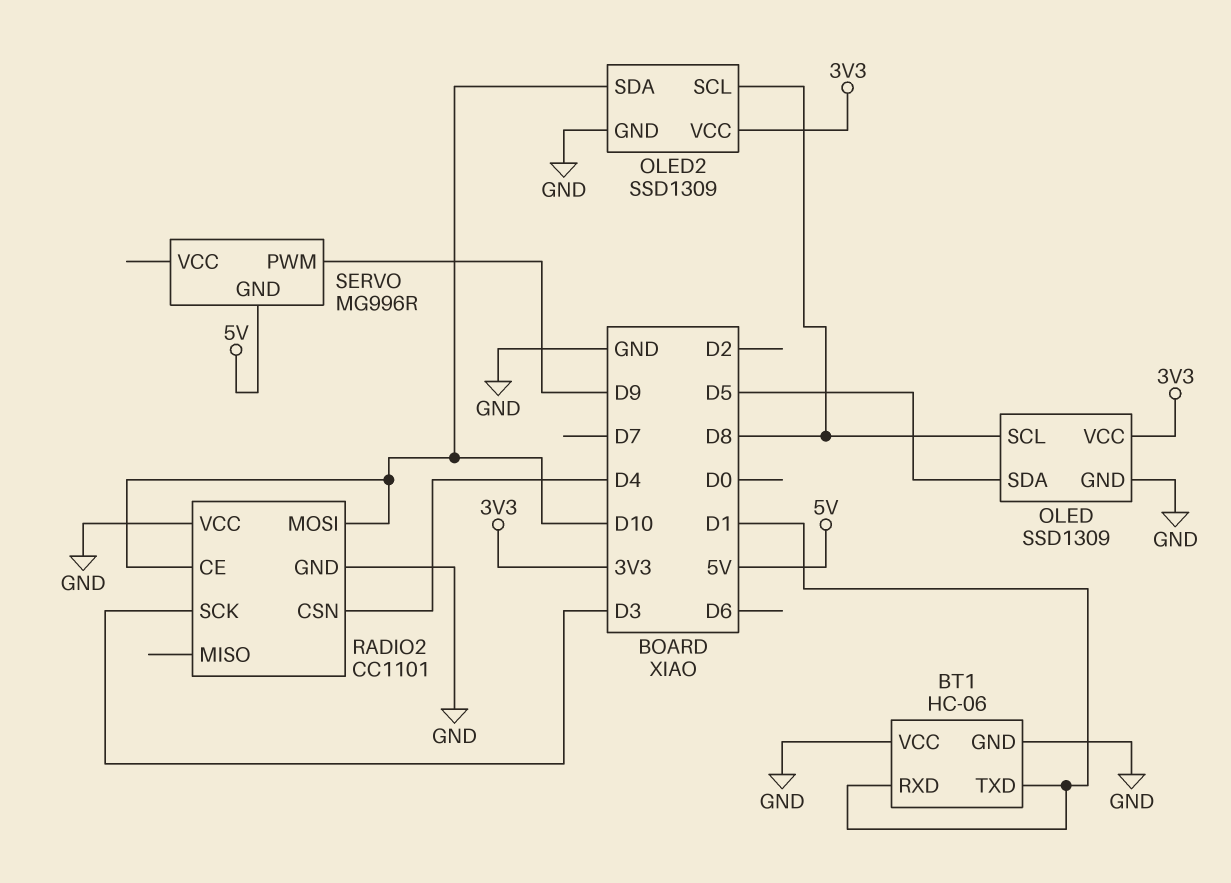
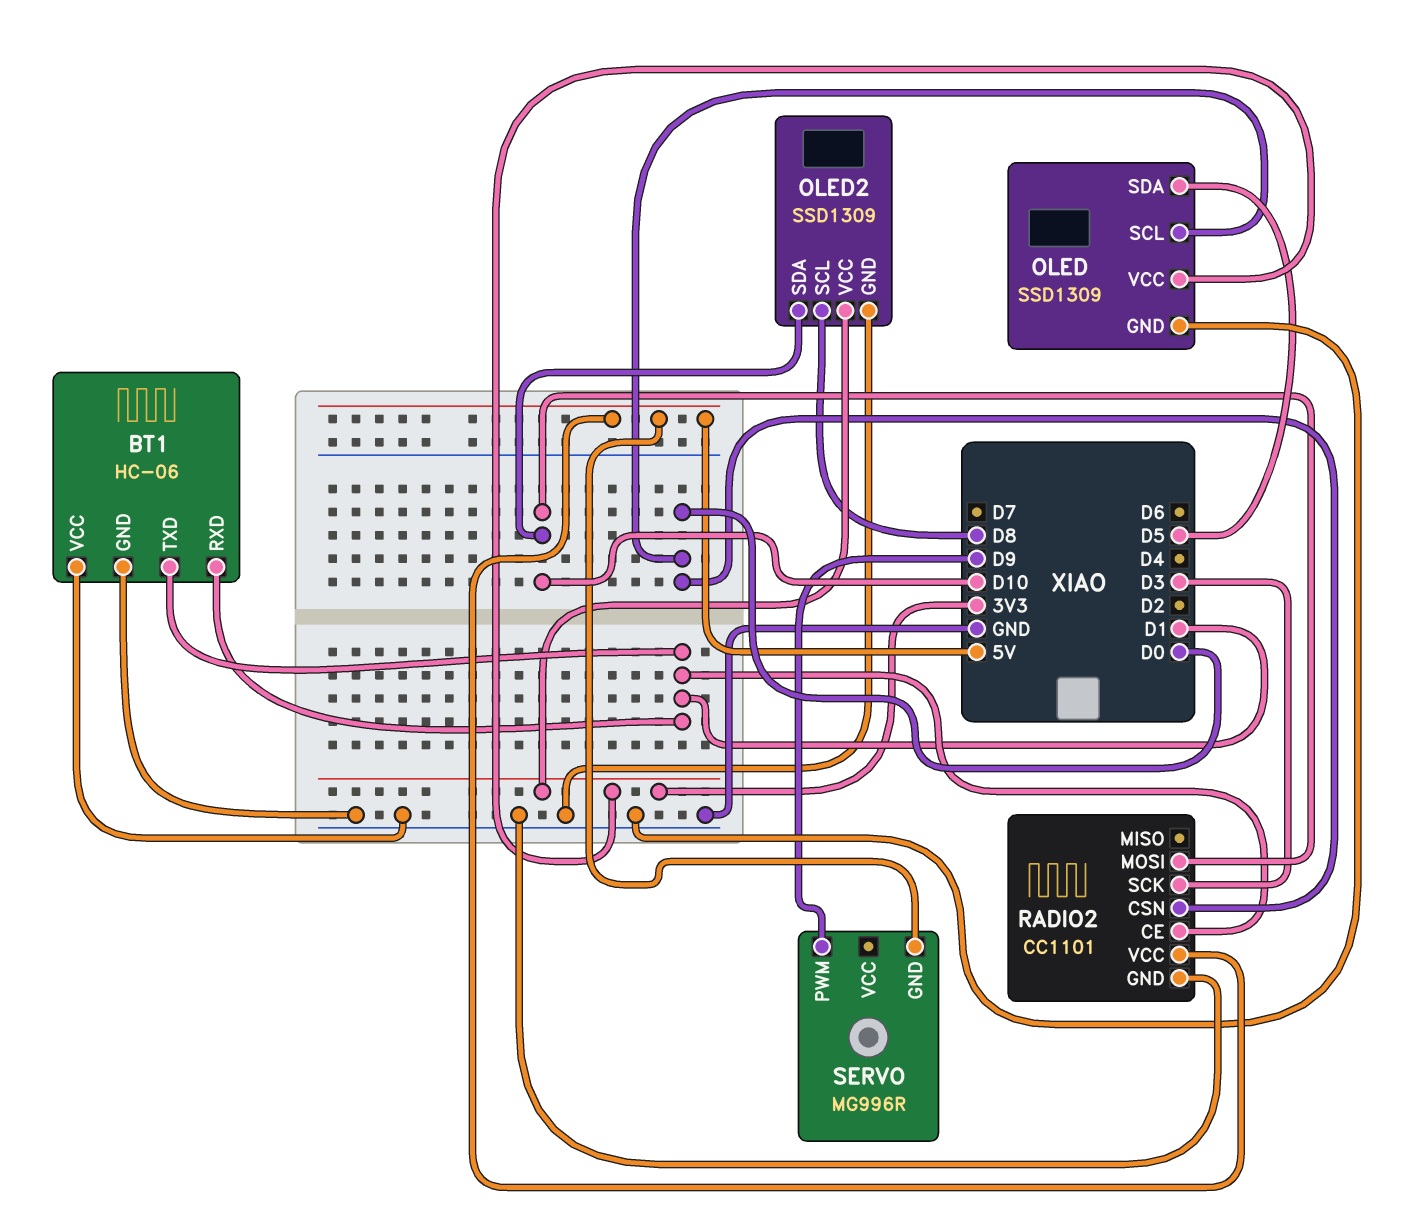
OLED pin SCL: D8 -> D0
RADIO2 pin CE: D10 -> D1
RADIO2 pin CSN: D4 -> D0
RADIO2 pin VCC: GND -> 5V

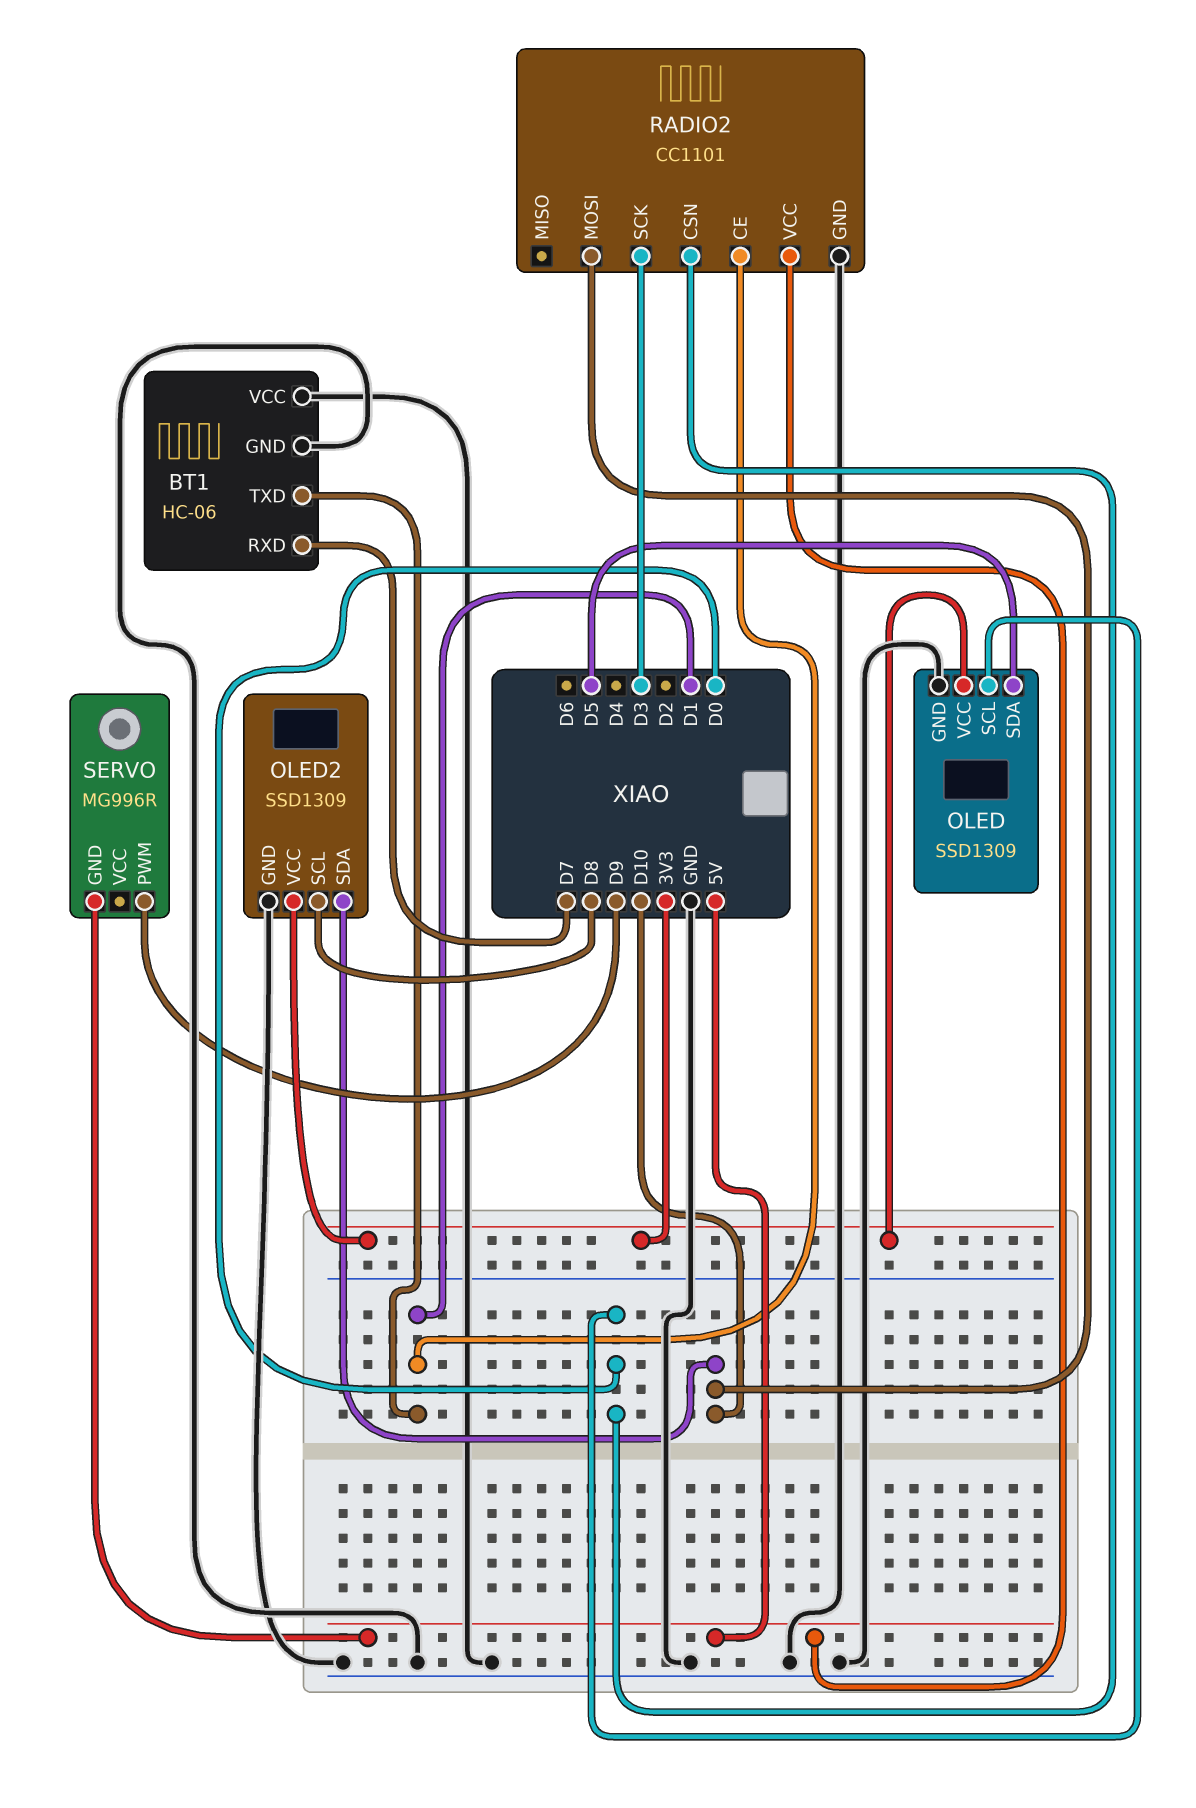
BT1 pin RXD: D1 -> D7

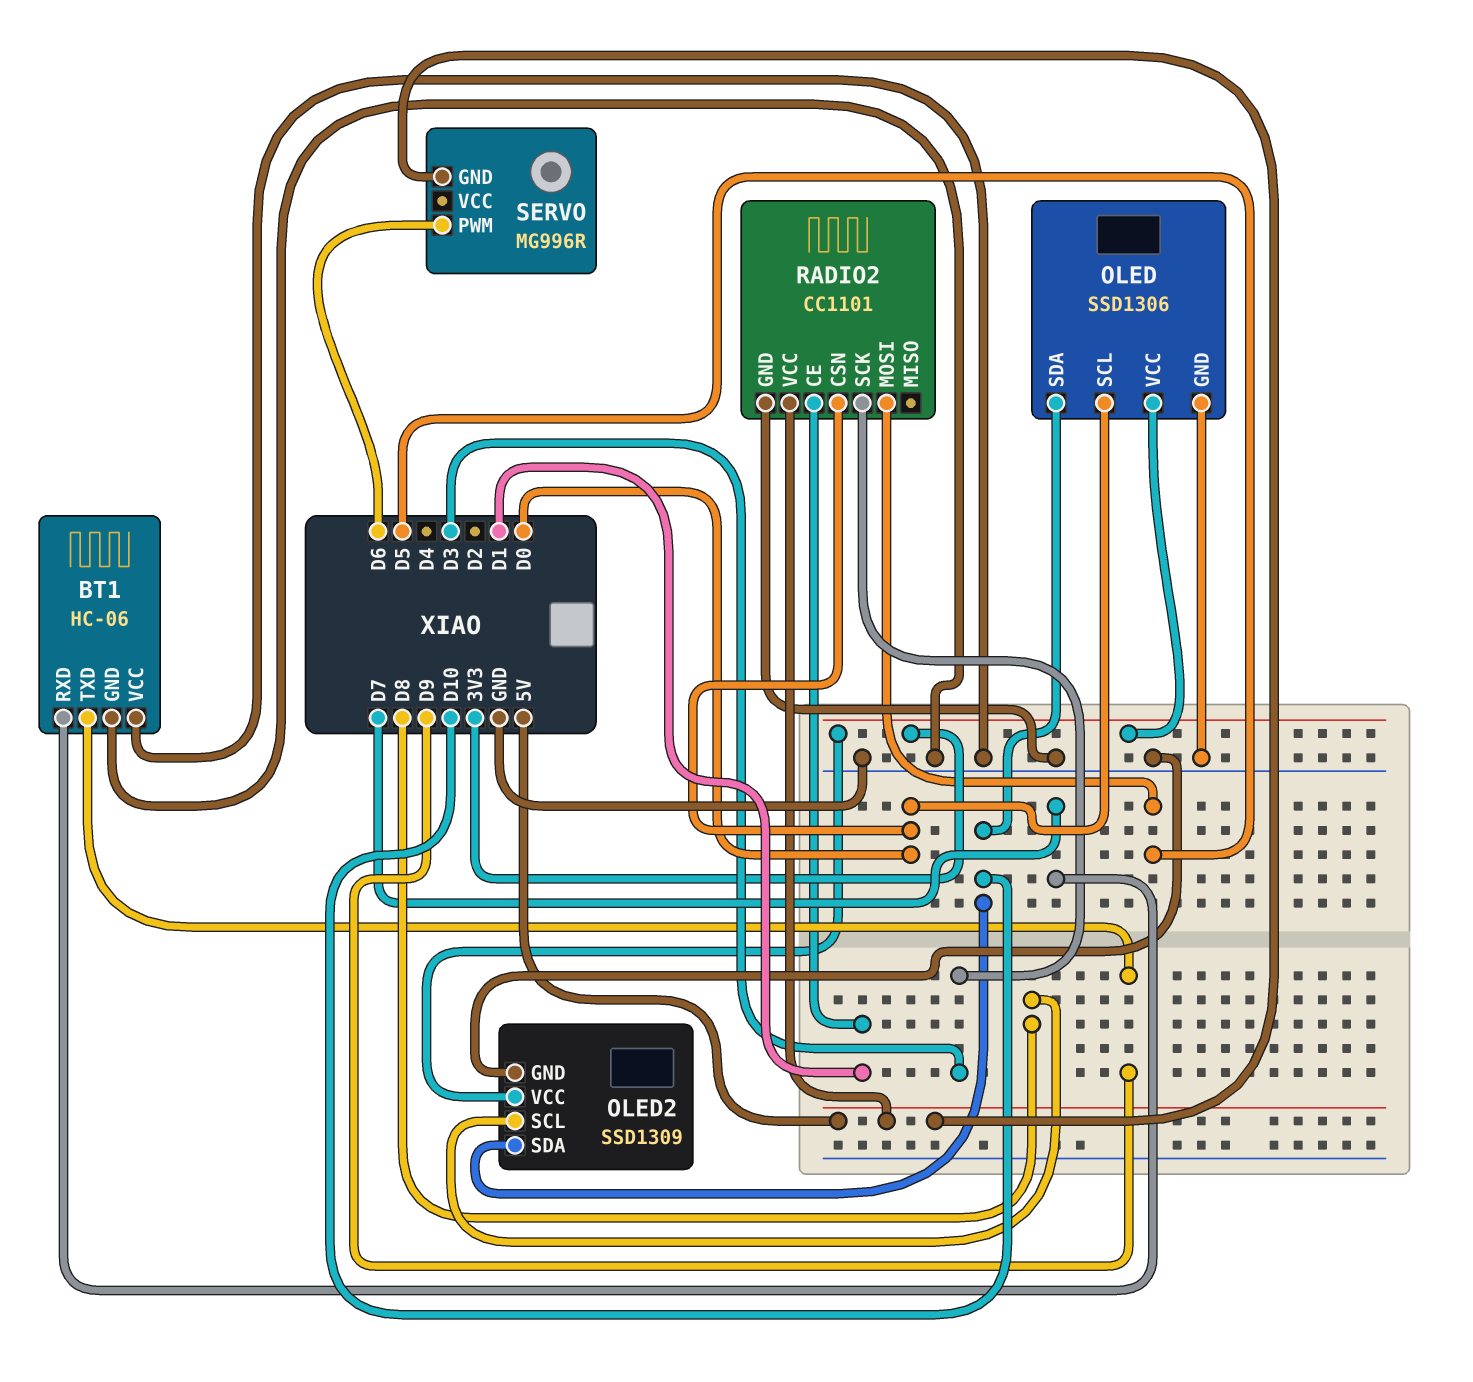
BT1 pin TXD: D1 -> D9
OLED: SSD1309 -> SSD1306
OLED pin SDA: D5 -> D10
RADIO2 pin MOSI: D10 -> D5
SERVO pin PWM: D9 -> D6

